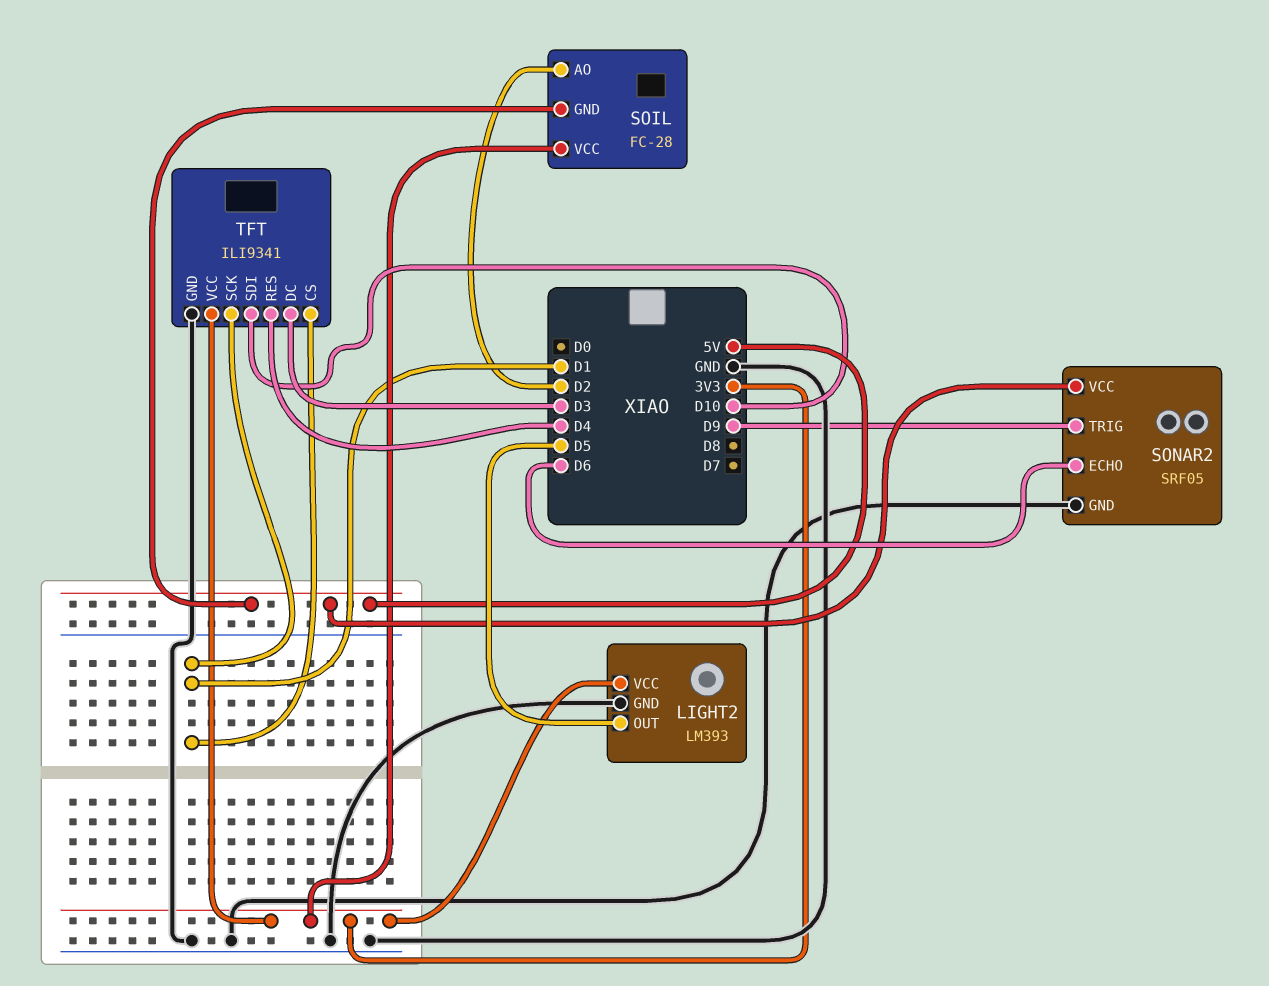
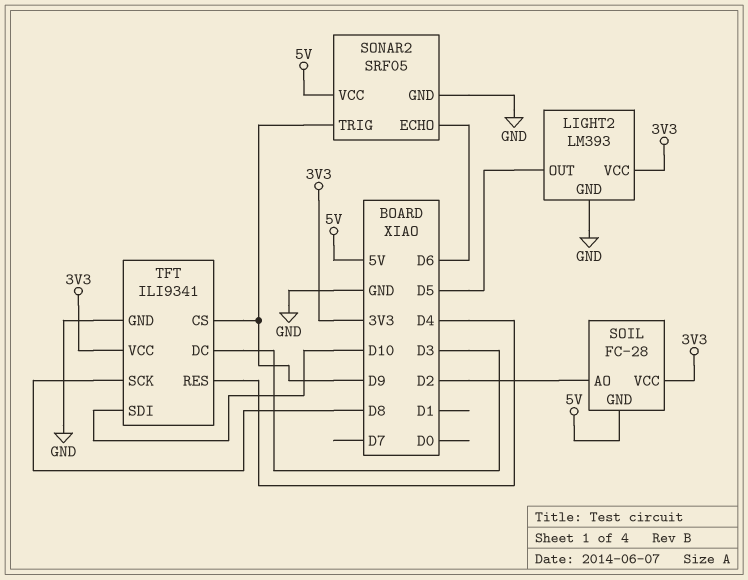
TFT pin CS: D1 -> D9
TFT pin SCK: D1 -> D8

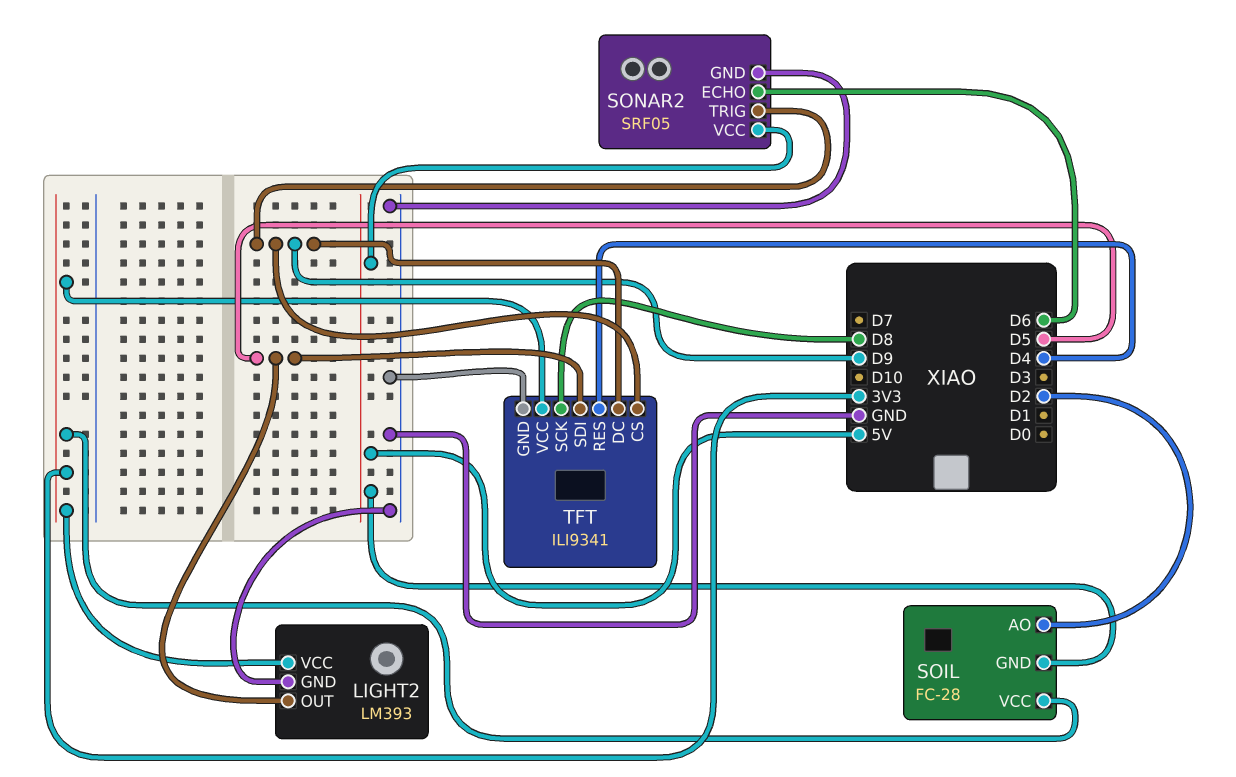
TFT pin DC: D3 -> D9
TFT pin SDI: D10 -> D5

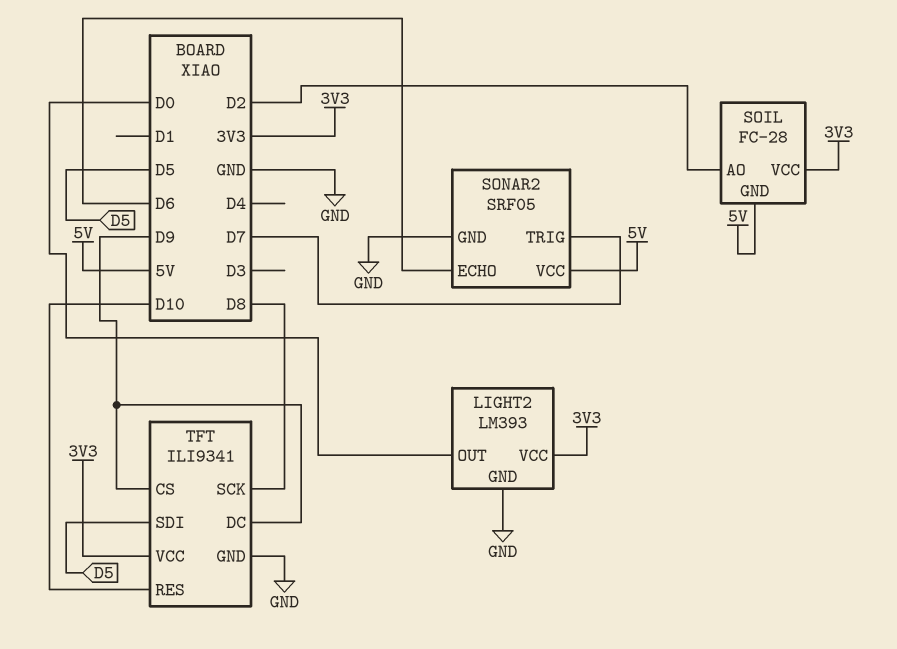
LIGHT2 pin OUT: D5 -> D0
SONAR2 pin TRIG: D9 -> D7
TFT pin RES: D4 -> D10

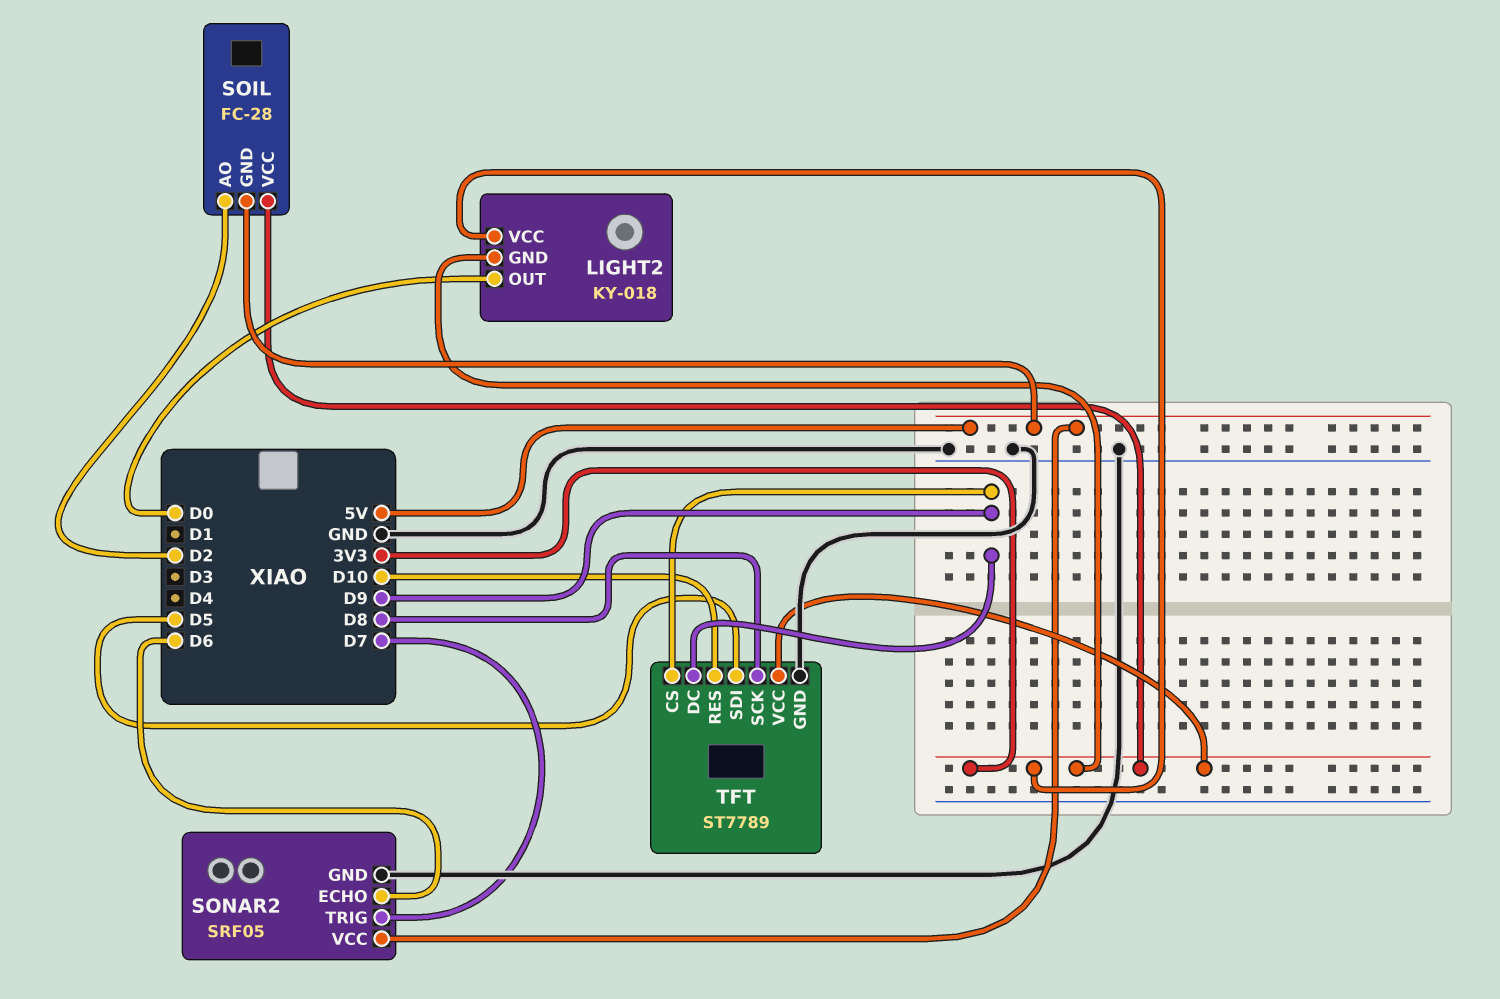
LIGHT2: LM393 -> KY-018
LIGHT2 pin GND: GND -> 3V3
TFT: ILI9341 -> ST7789

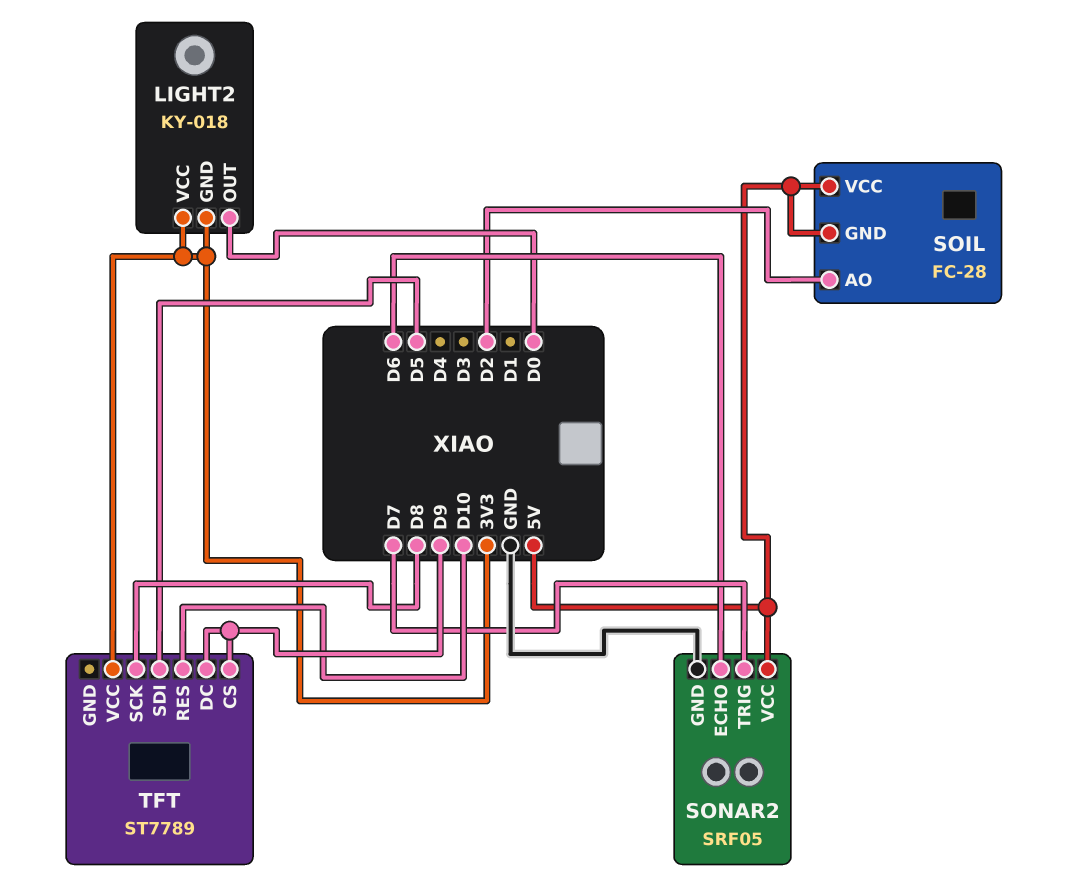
SOIL pin VCC: 3V3 -> 5V
TFT pin GND: GND -> none

